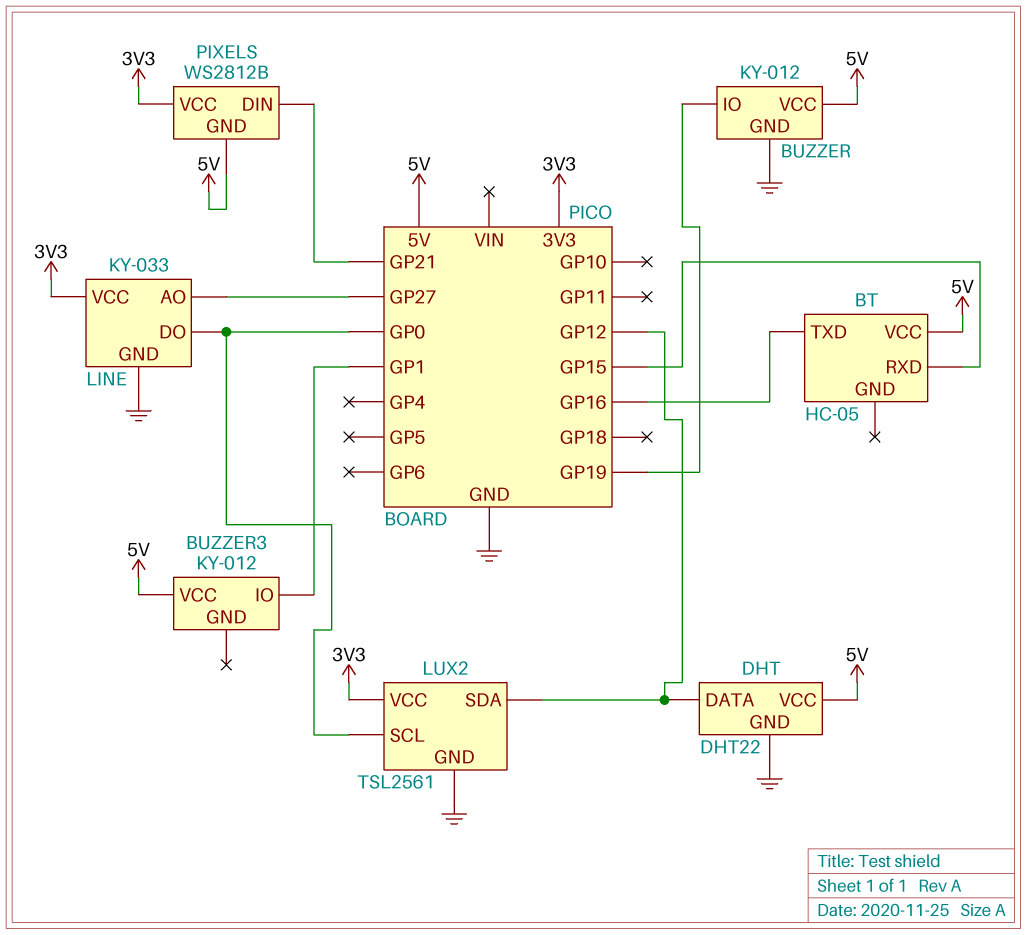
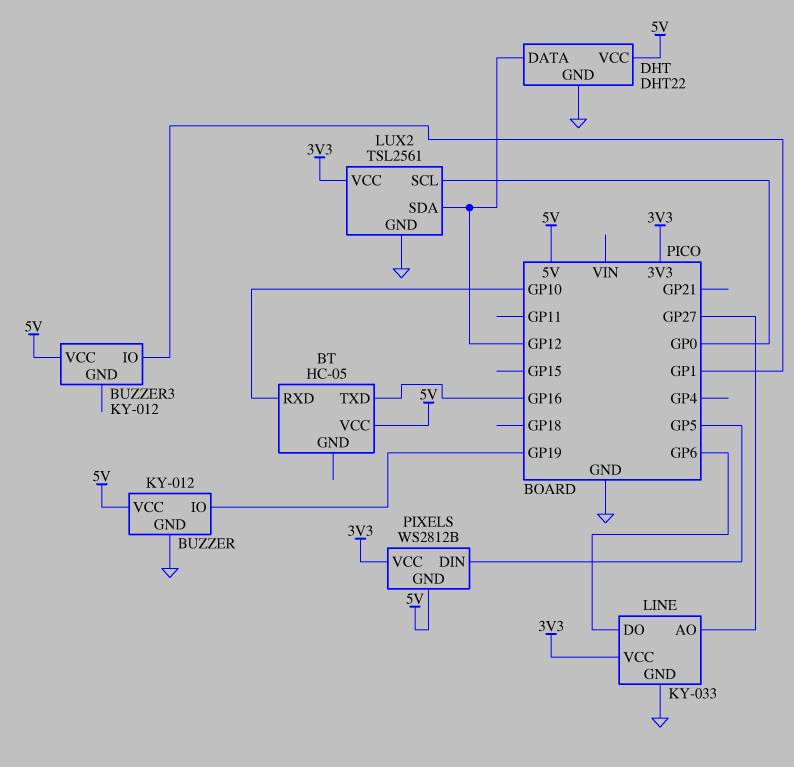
BT pin RXD: GP15 -> GP10
LINE pin DO: GP0 -> GP6
PIXELS pin DIN: GP21 -> GP5

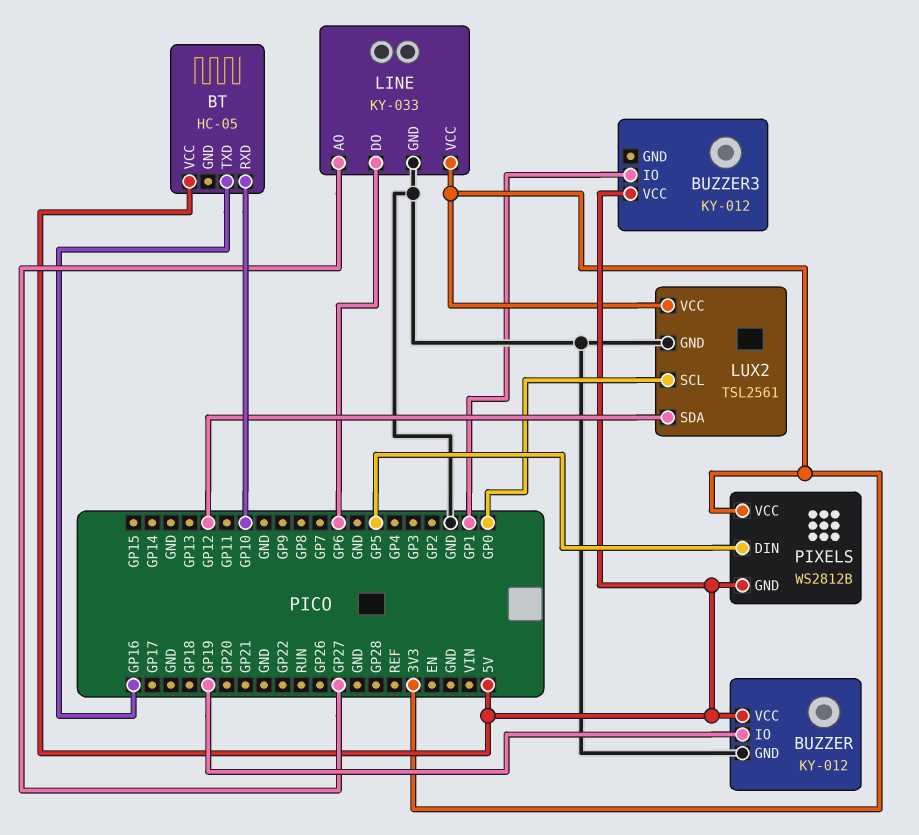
DHT: DHT22 -> none
DHT pin DATA: GP12 -> none
DHT pin GND: GND -> none
DHT pin VCC: 5V -> none

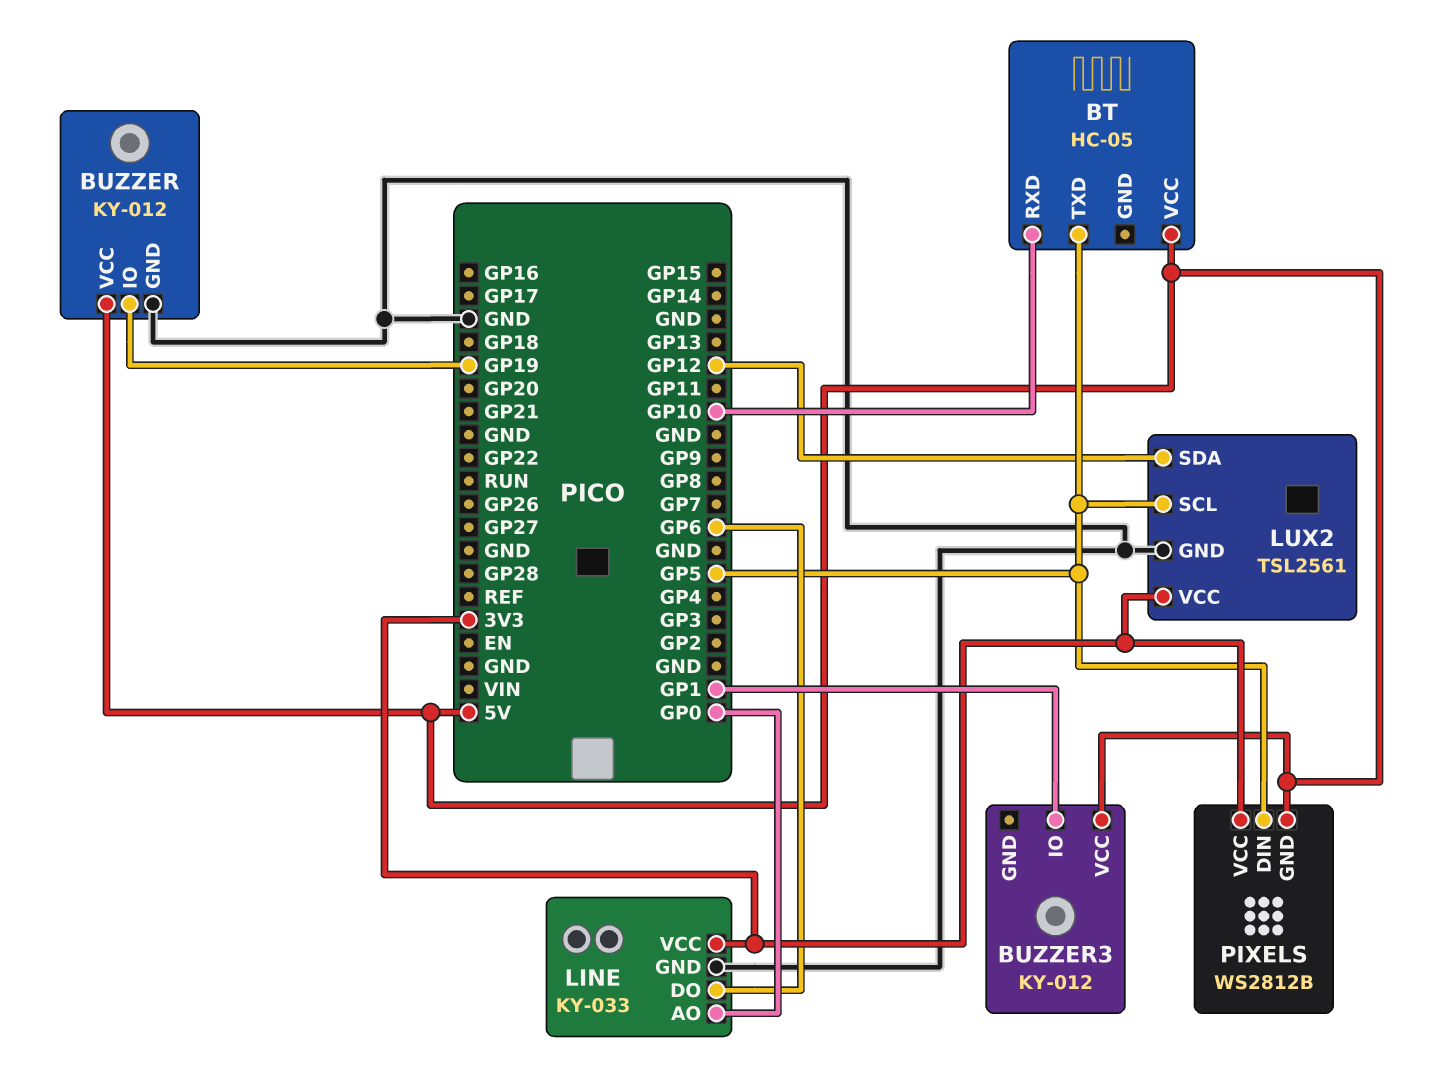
BT pin TXD: GP16 -> GP5
LINE pin AO: GP27 -> GP0
LUX2 pin SCL: GP0 -> GP5

